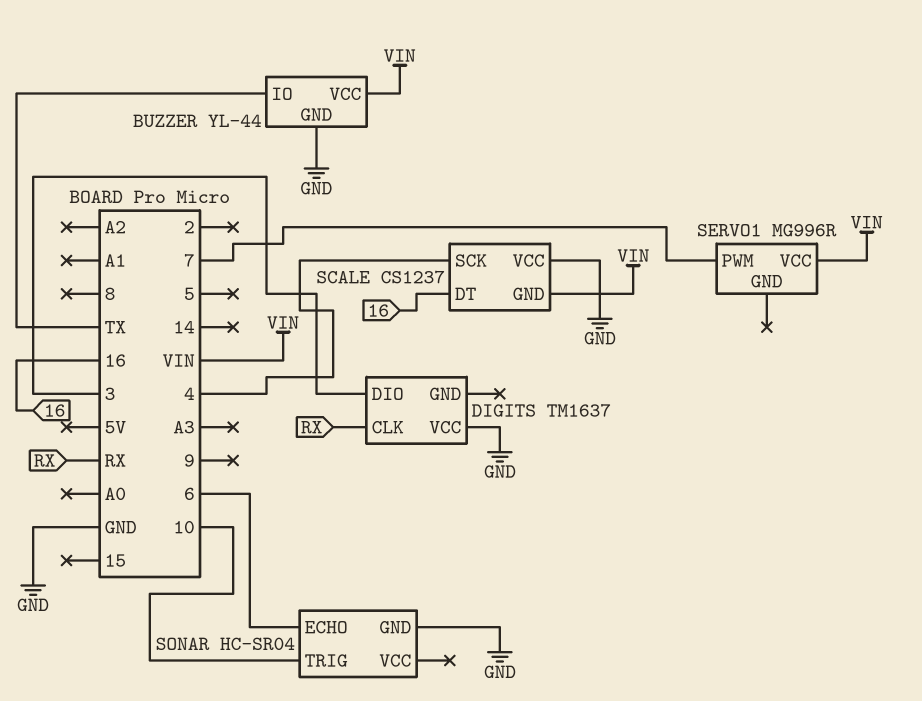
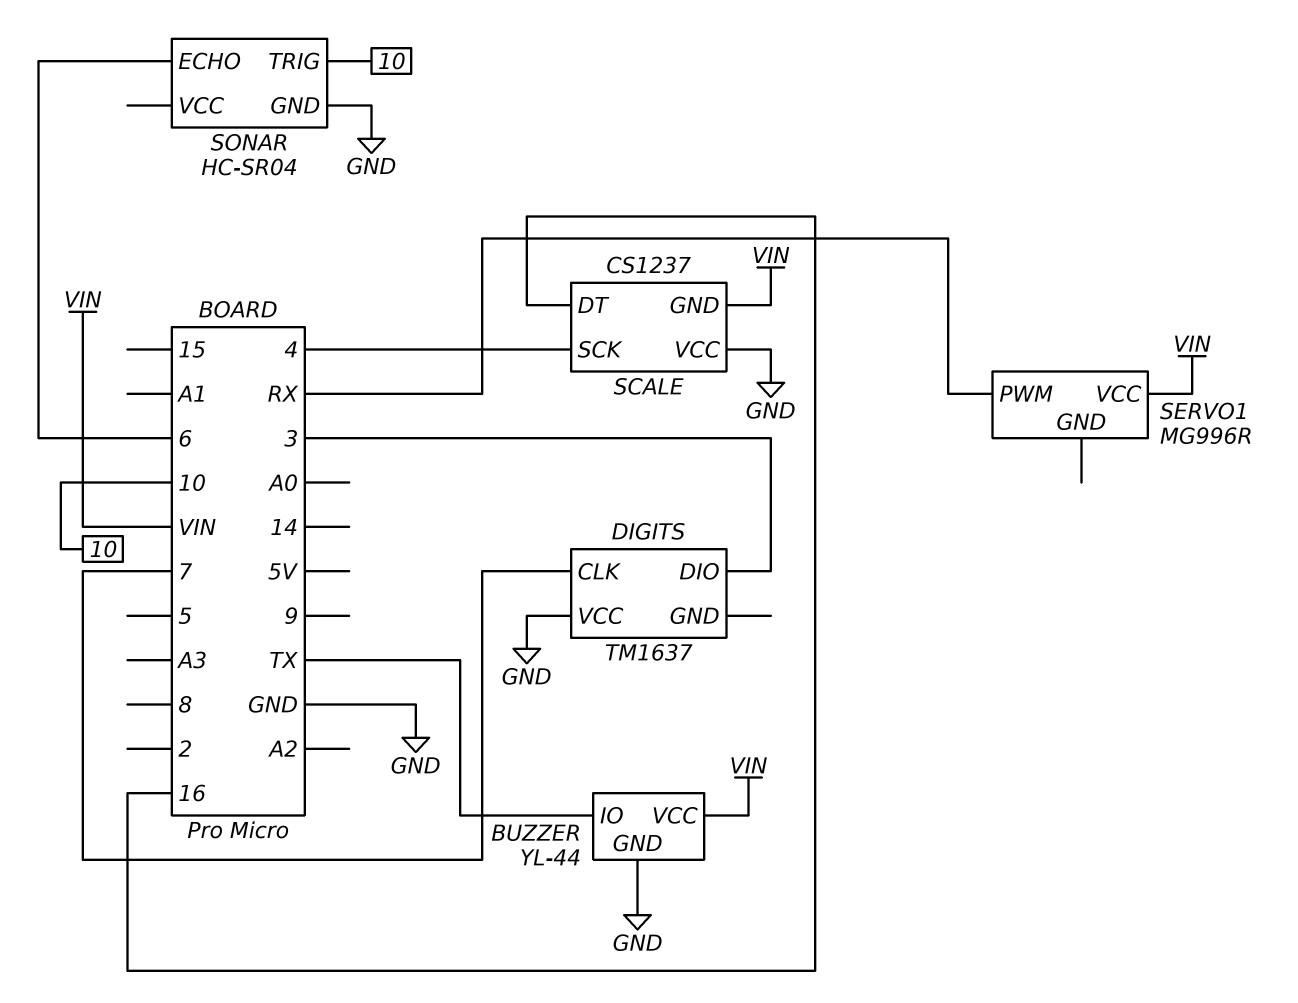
DIGITS pin CLK: RX -> 7
SERVO1 pin PWM: 7 -> RX

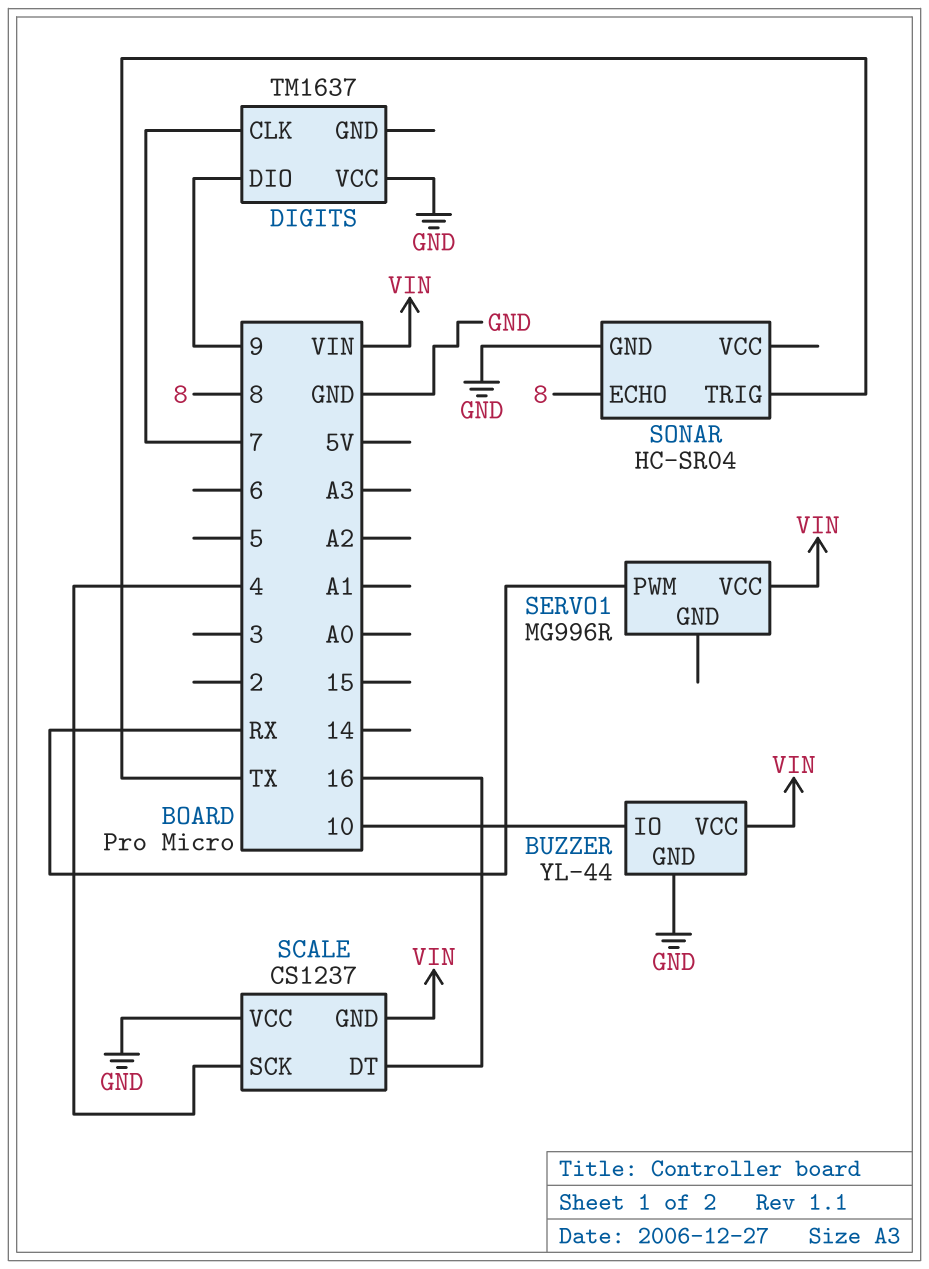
BUZZER pin IO: TX -> 10
DIGITS pin DIO: 3 -> 9
SONAR pin ECHO: 6 -> 8
SONAR pin TRIG: 10 -> TX

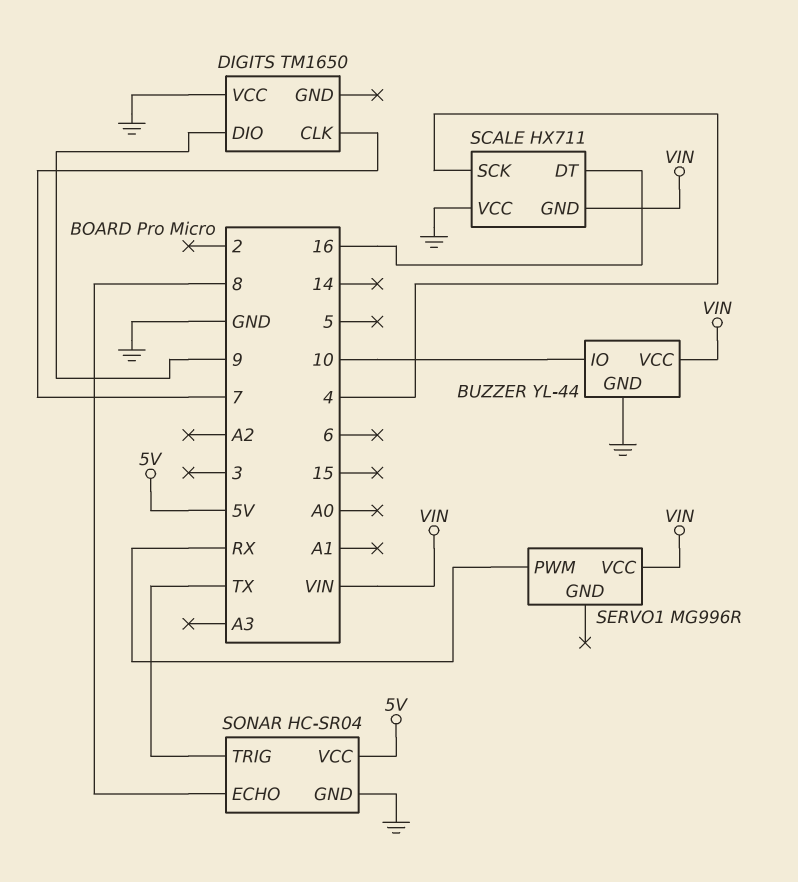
DIGITS: TM1637 -> TM1650
SCALE: CS1237 -> HX711
SONAR pin VCC: none -> 5V

